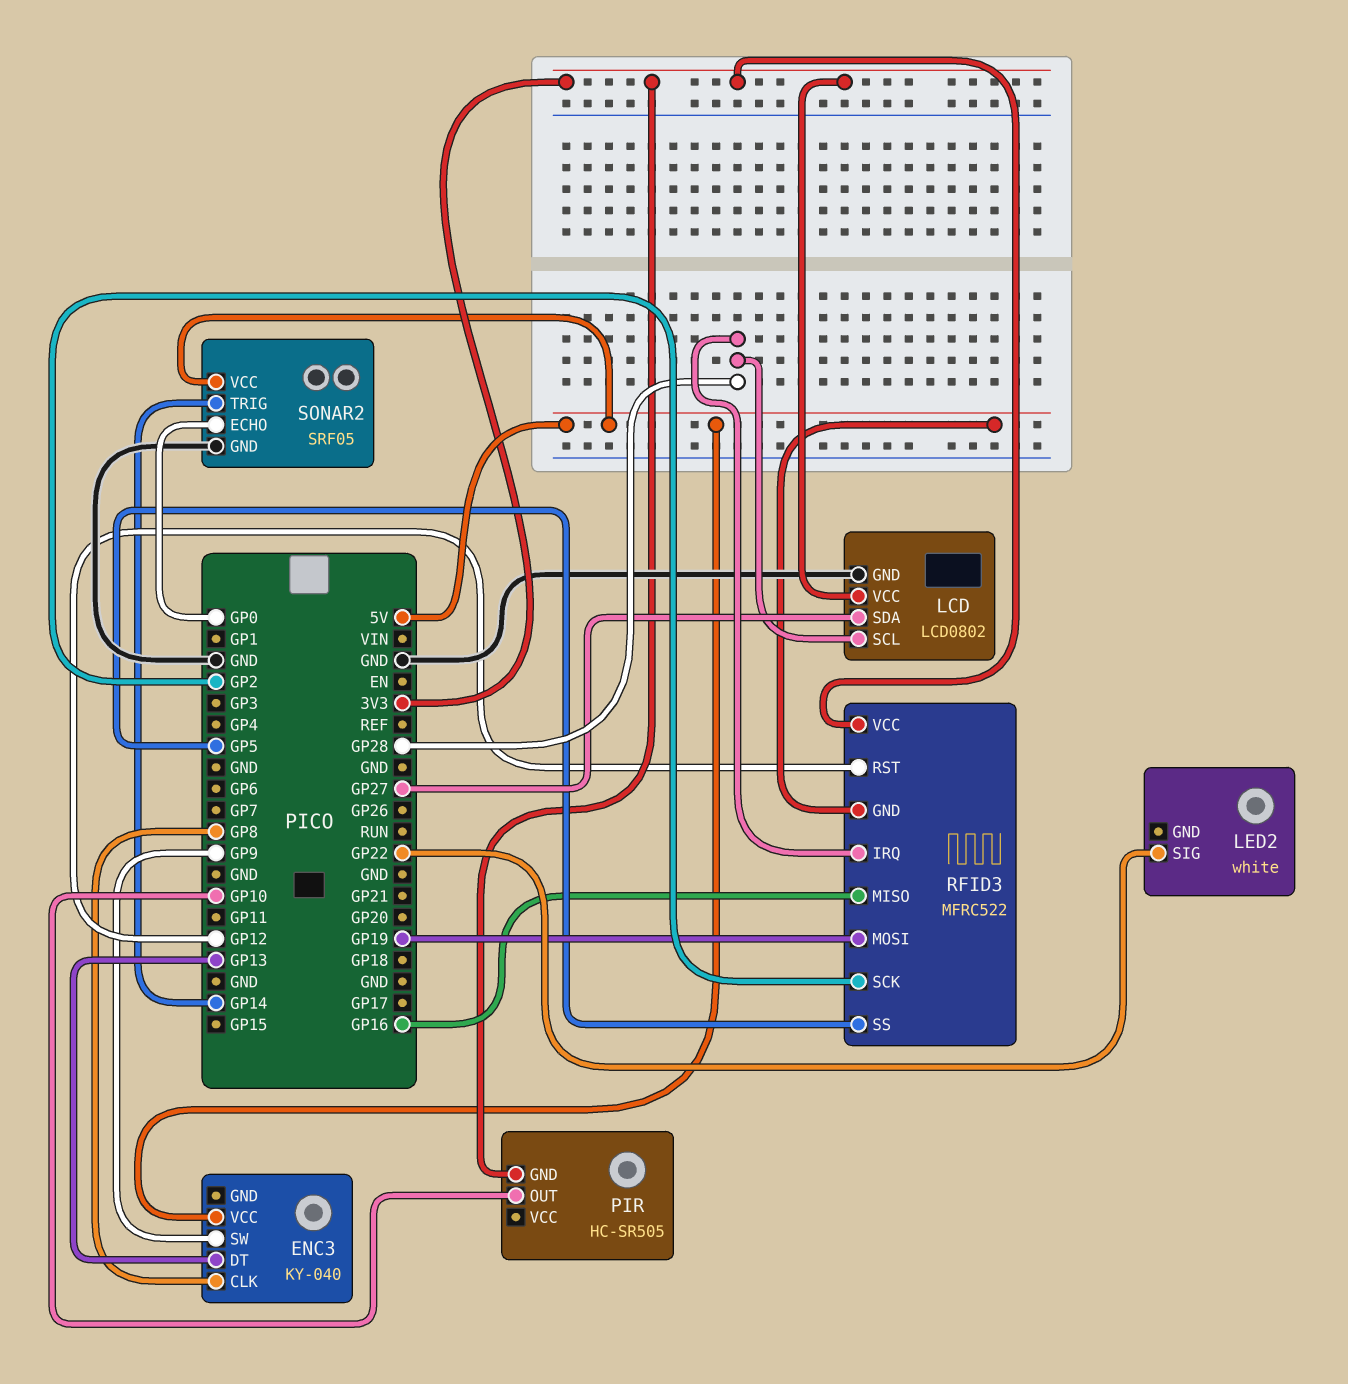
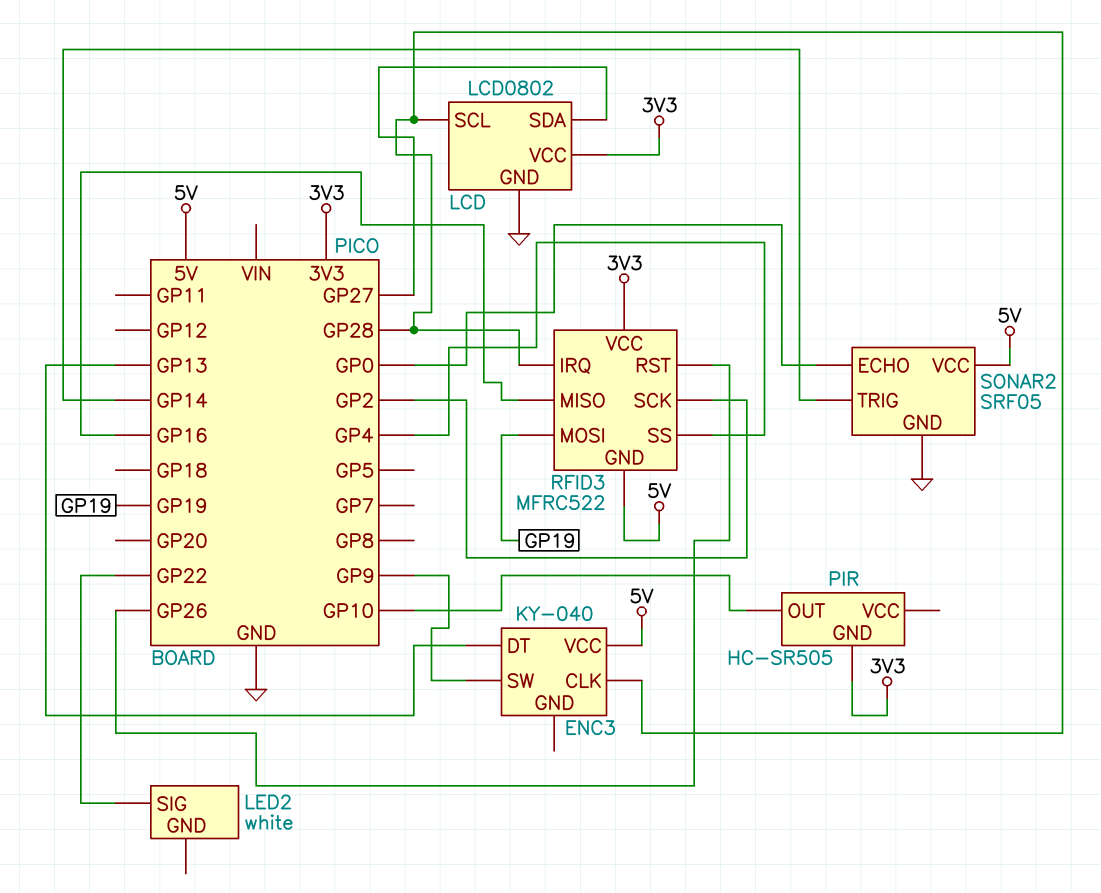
ENC3 pin CLK: GP8 -> GP28
RFID3 pin RST: GP12 -> GP26
RFID3 pin SS: GP5 -> GP4

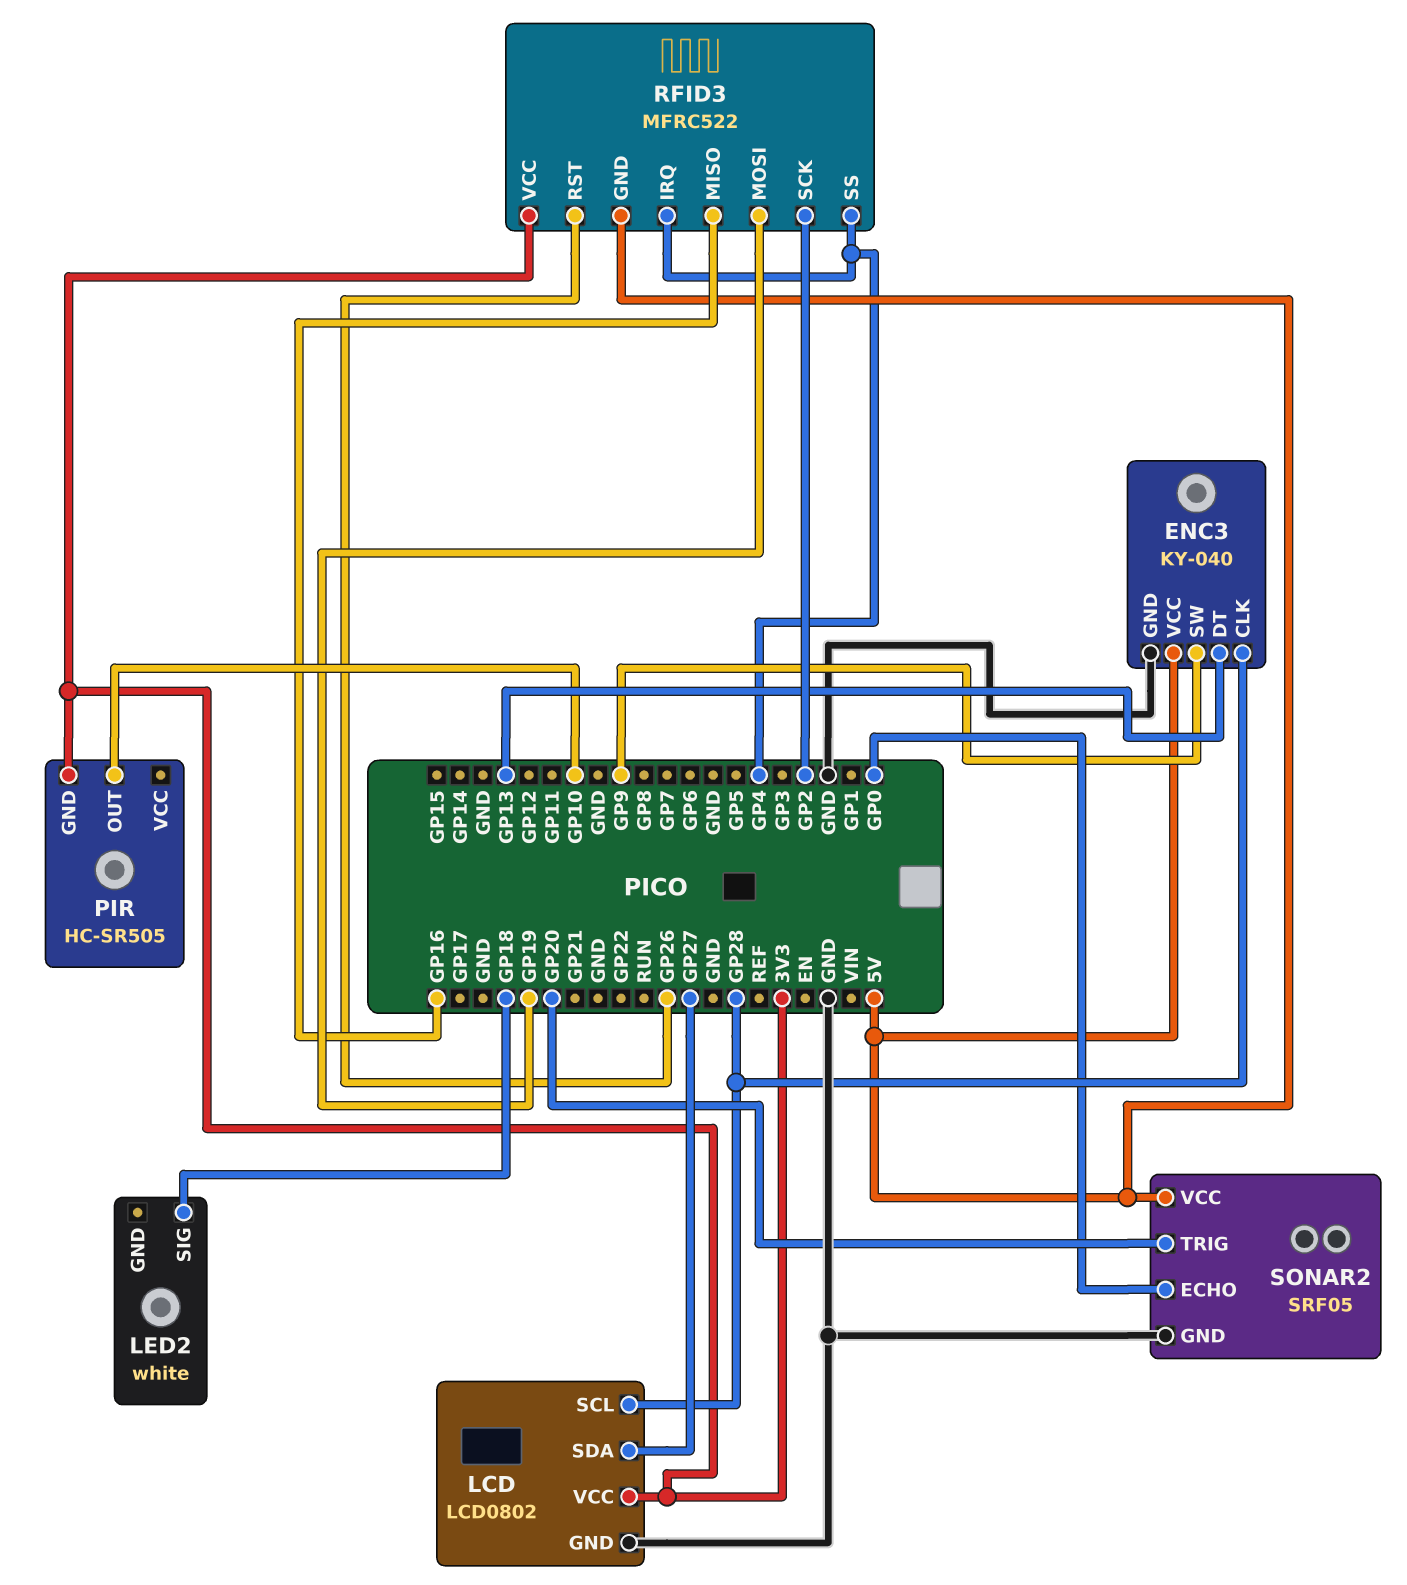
ENC3 pin GND: none -> GND
LED2 pin SIG: GP22 -> GP18
RFID3 pin IRQ: GP28 -> GP4
SONAR2 pin TRIG: GP14 -> GP20

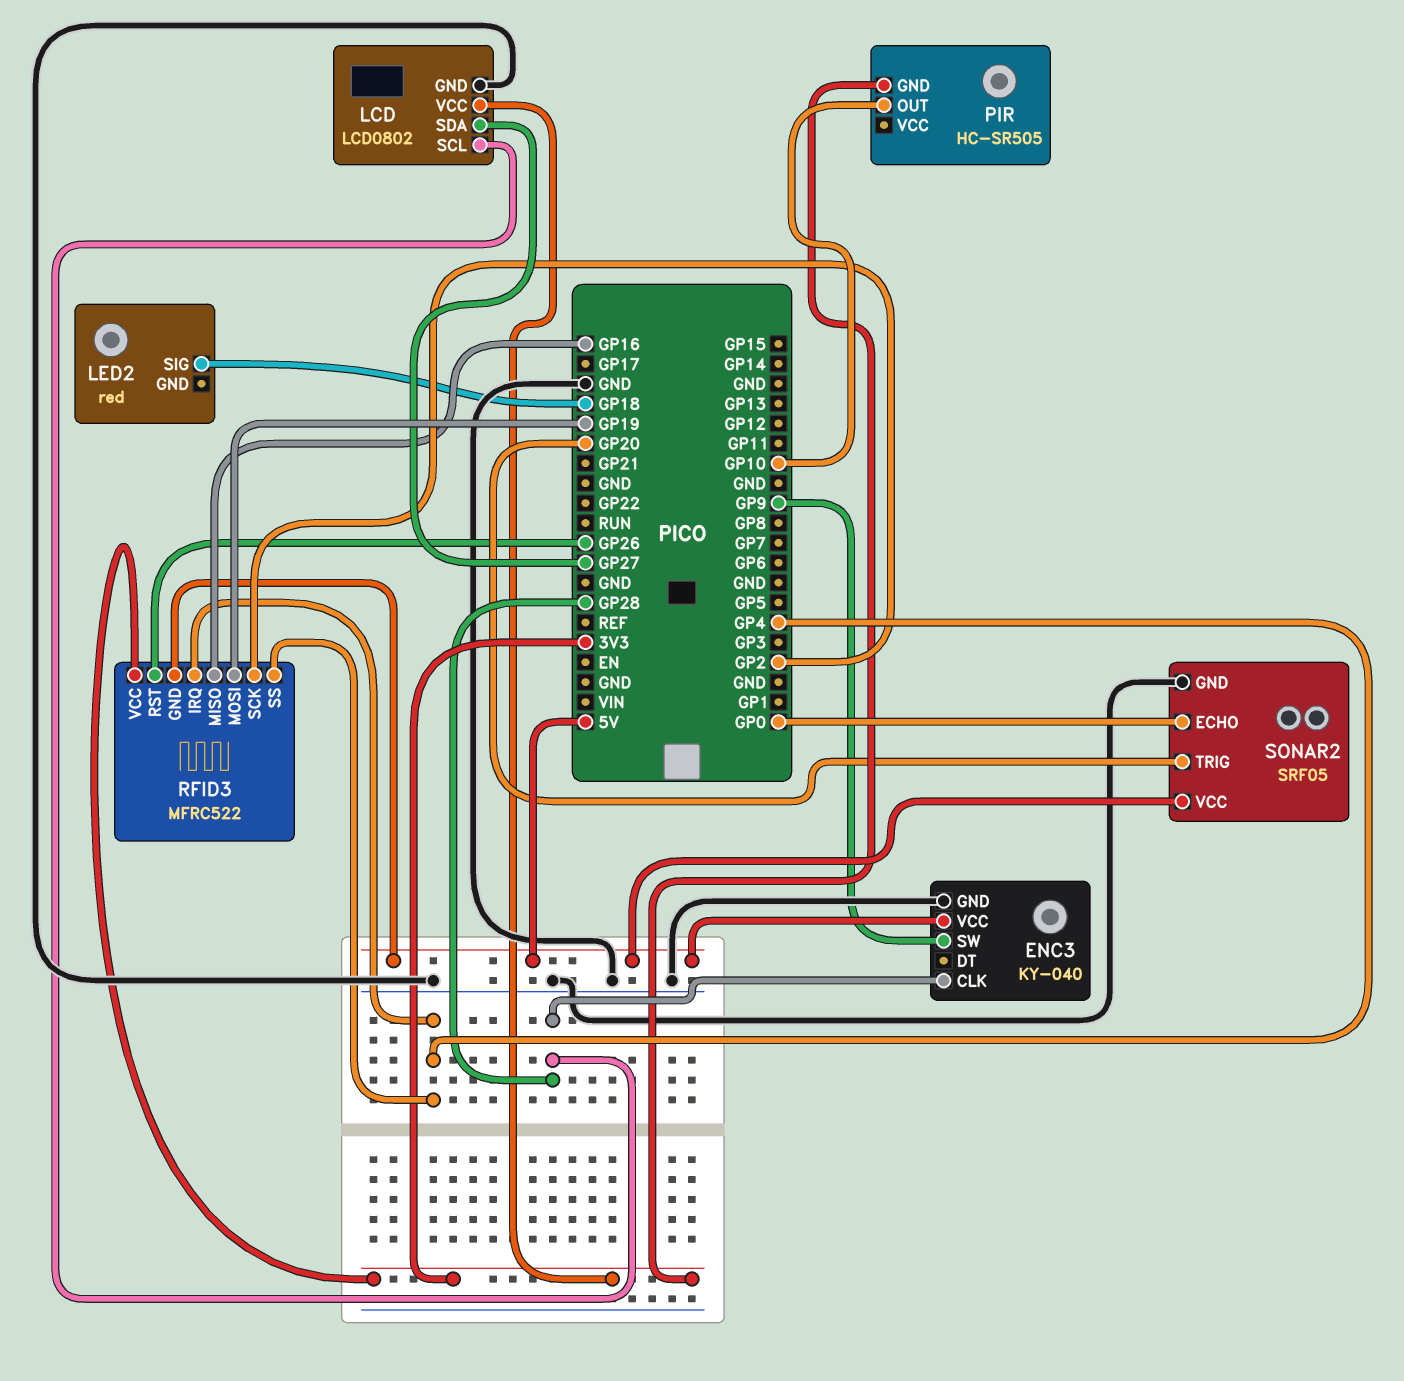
ENC3 pin DT: GP13 -> none
LED2: white -> red

